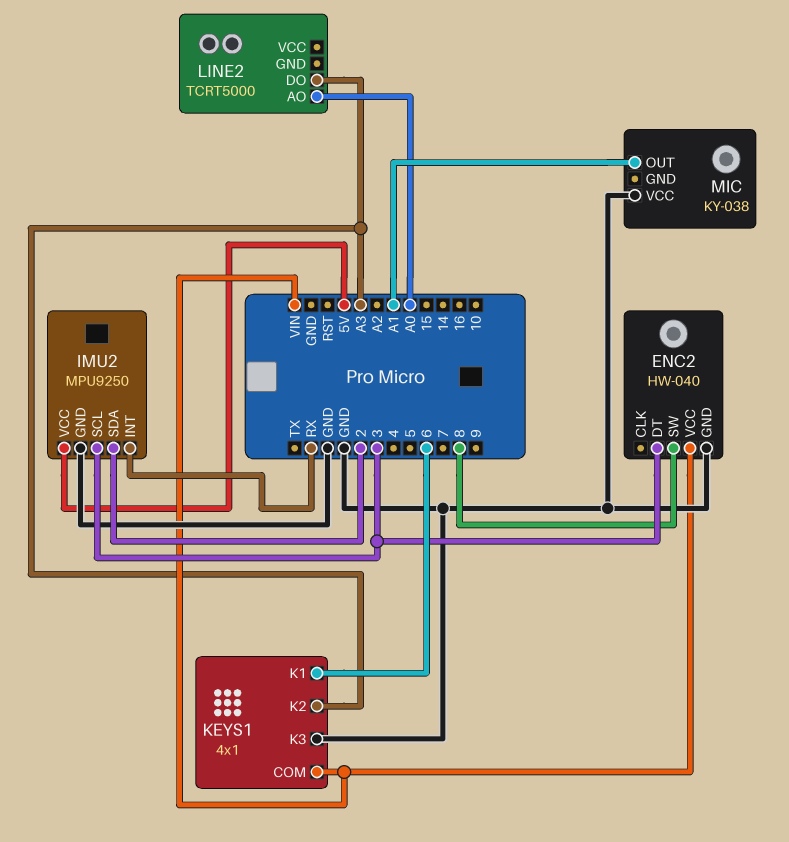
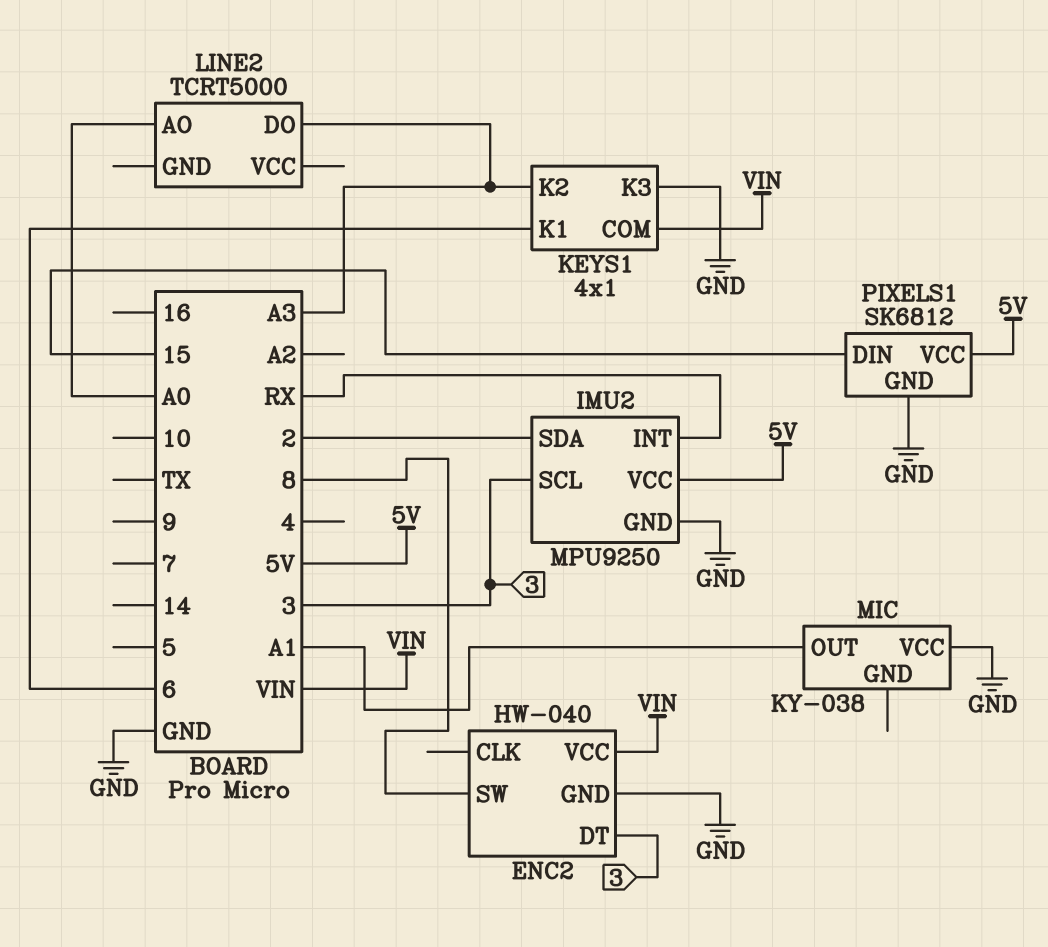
PIXELS1: none -> SK6812
PIXELS1 pin DIN: none -> 15
PIXELS1 pin GND: none -> GND
PIXELS1 pin VCC: none -> 5V

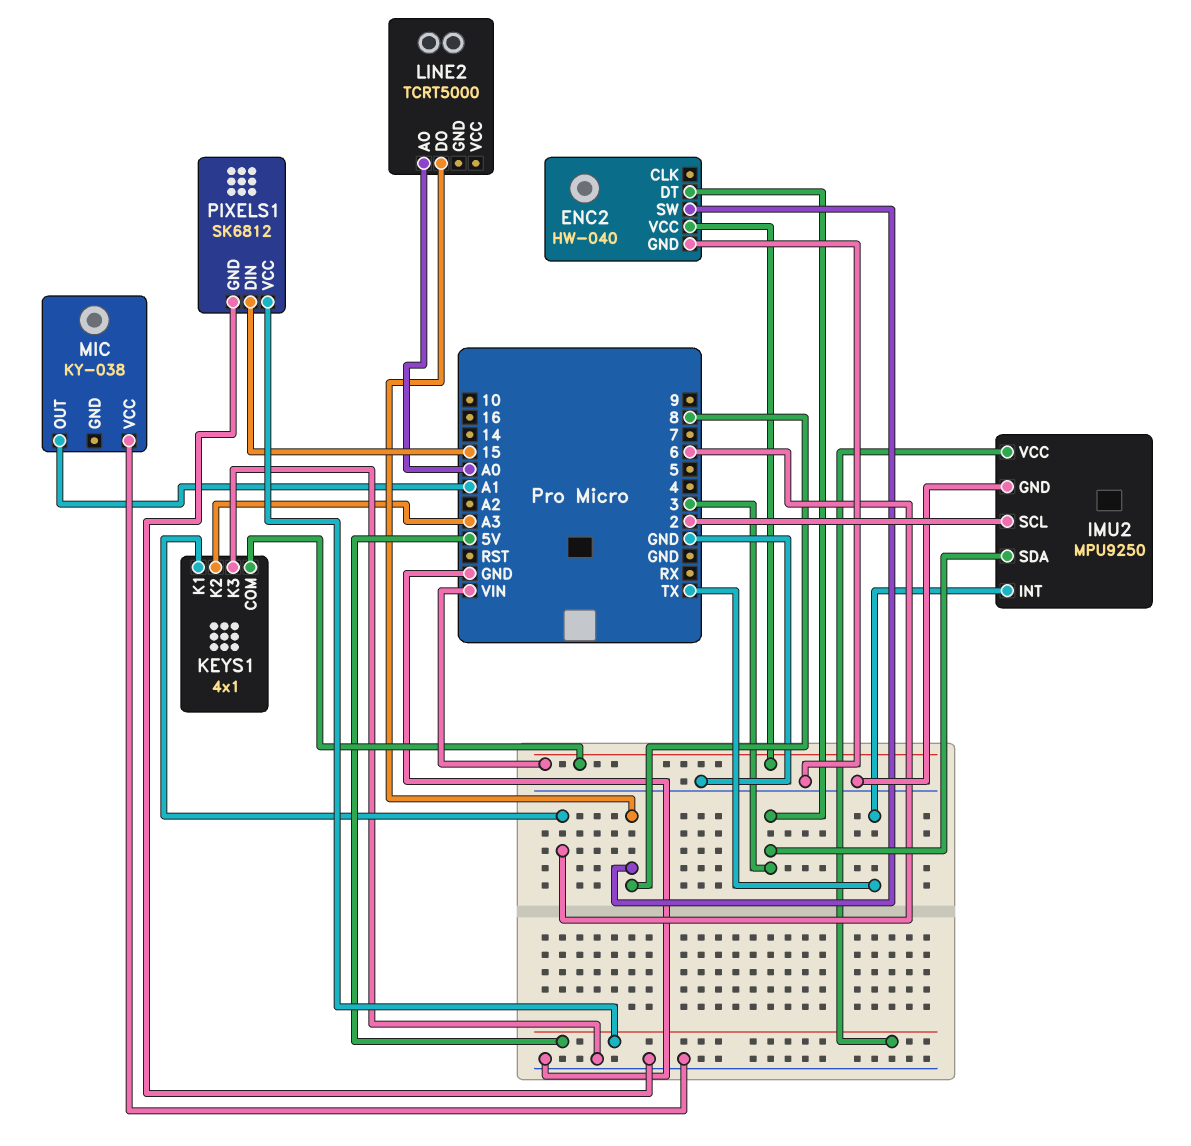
IMU2 pin INT: RX -> TX
IMU2 pin SCL: 3 -> 2
IMU2 pin SDA: 2 -> 3
LINE2 pin DO: A3 -> 8

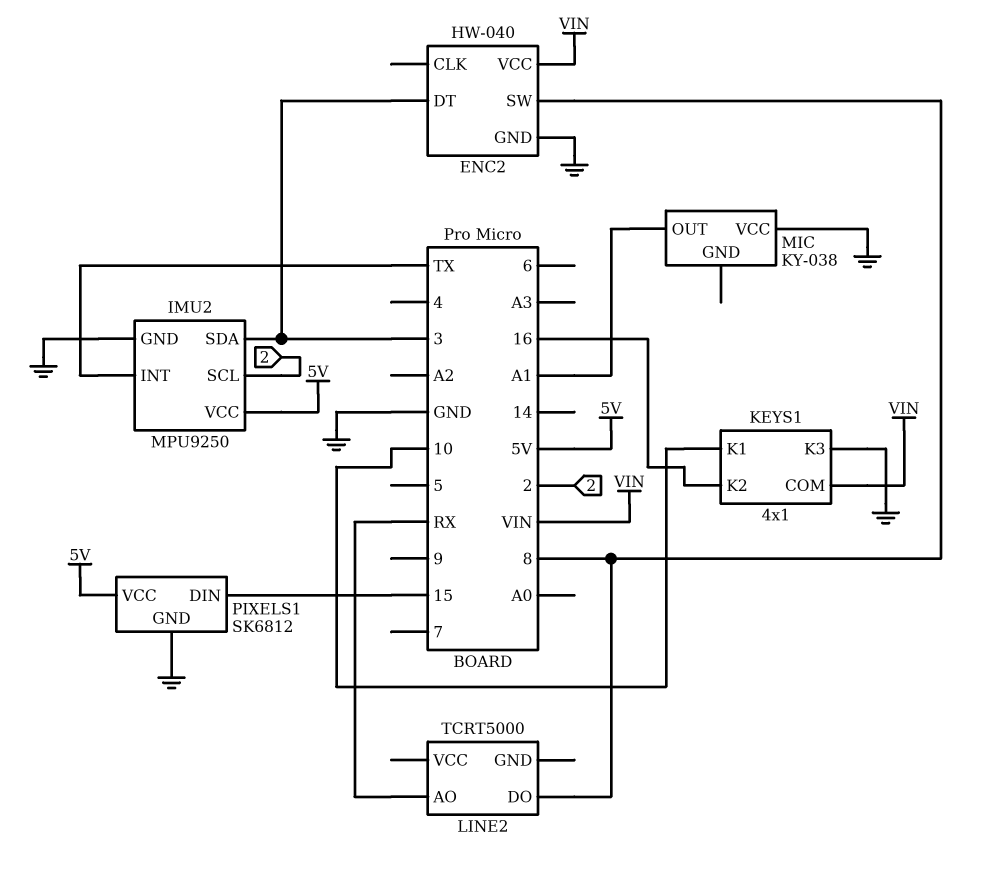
KEYS1 pin K1: 6 -> 10
KEYS1 pin K2: A3 -> 16
LINE2 pin AO: A0 -> RX

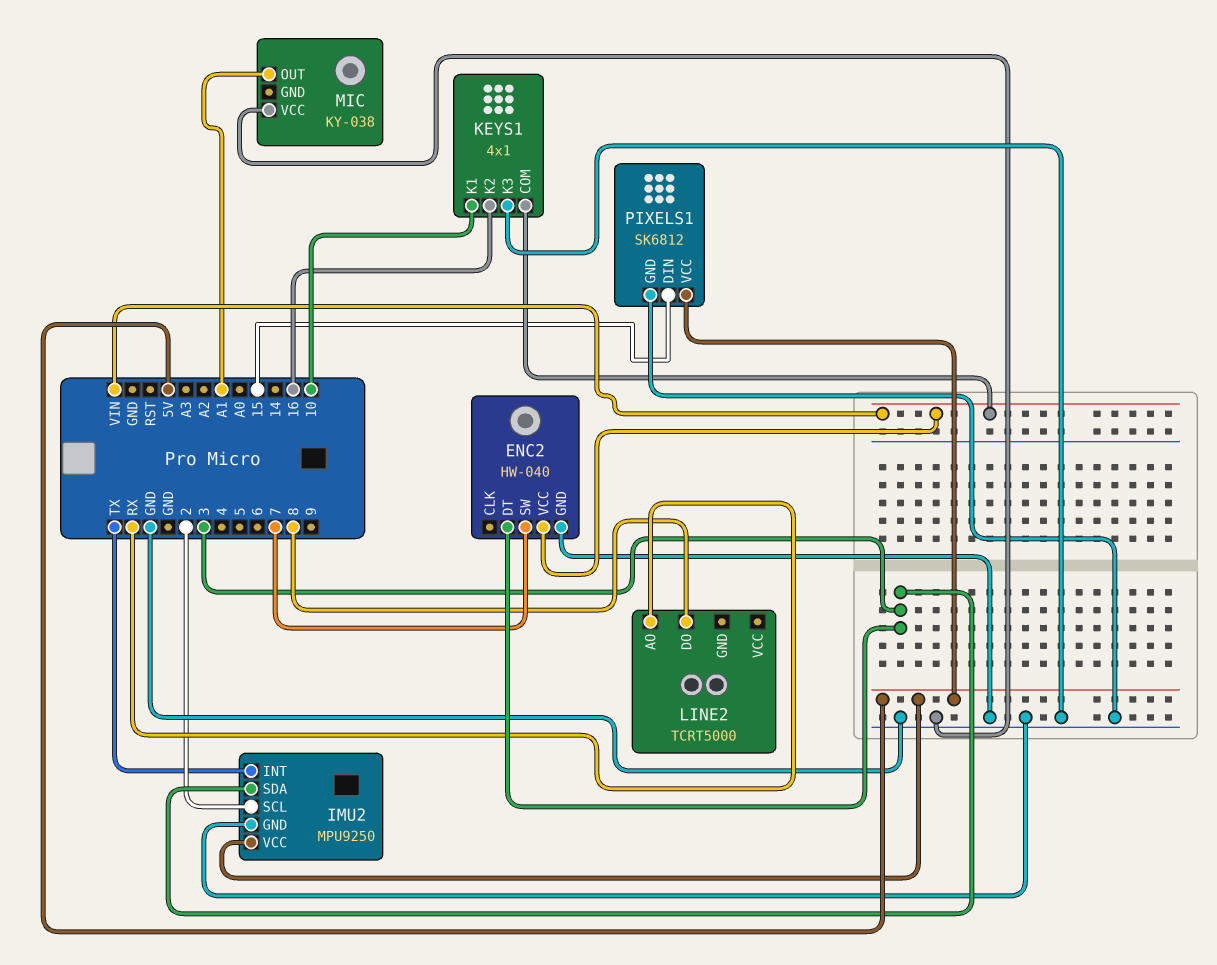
ENC2 pin SW: 8 -> 7

